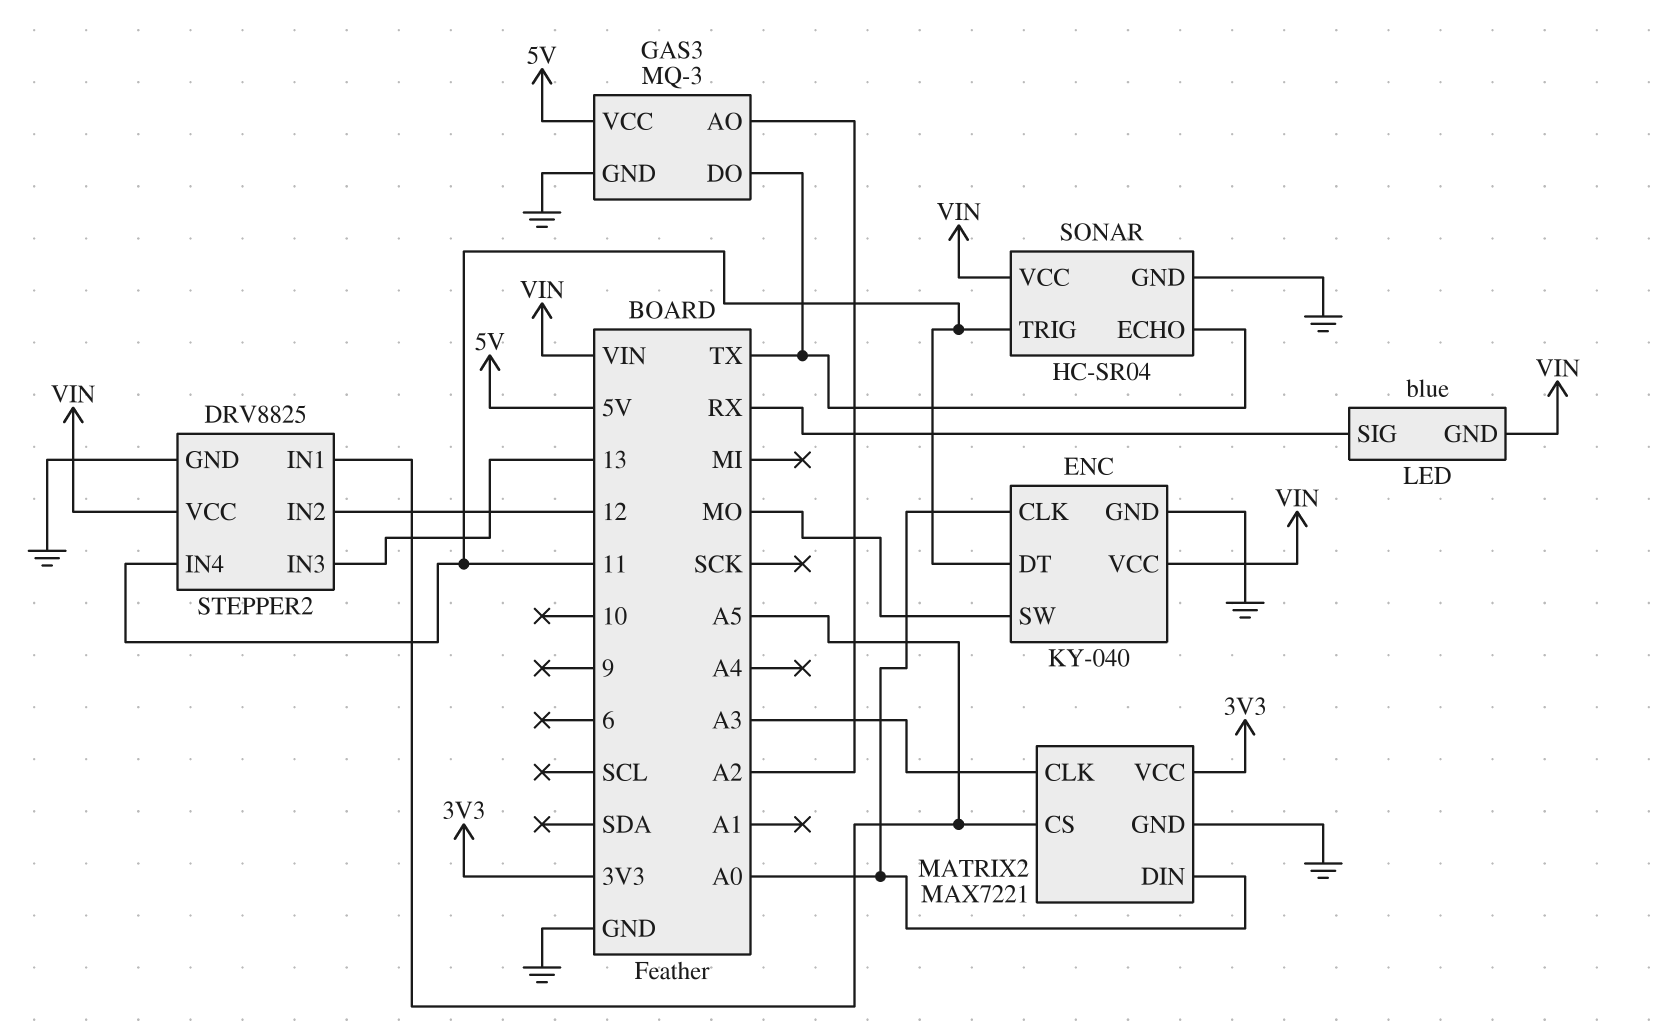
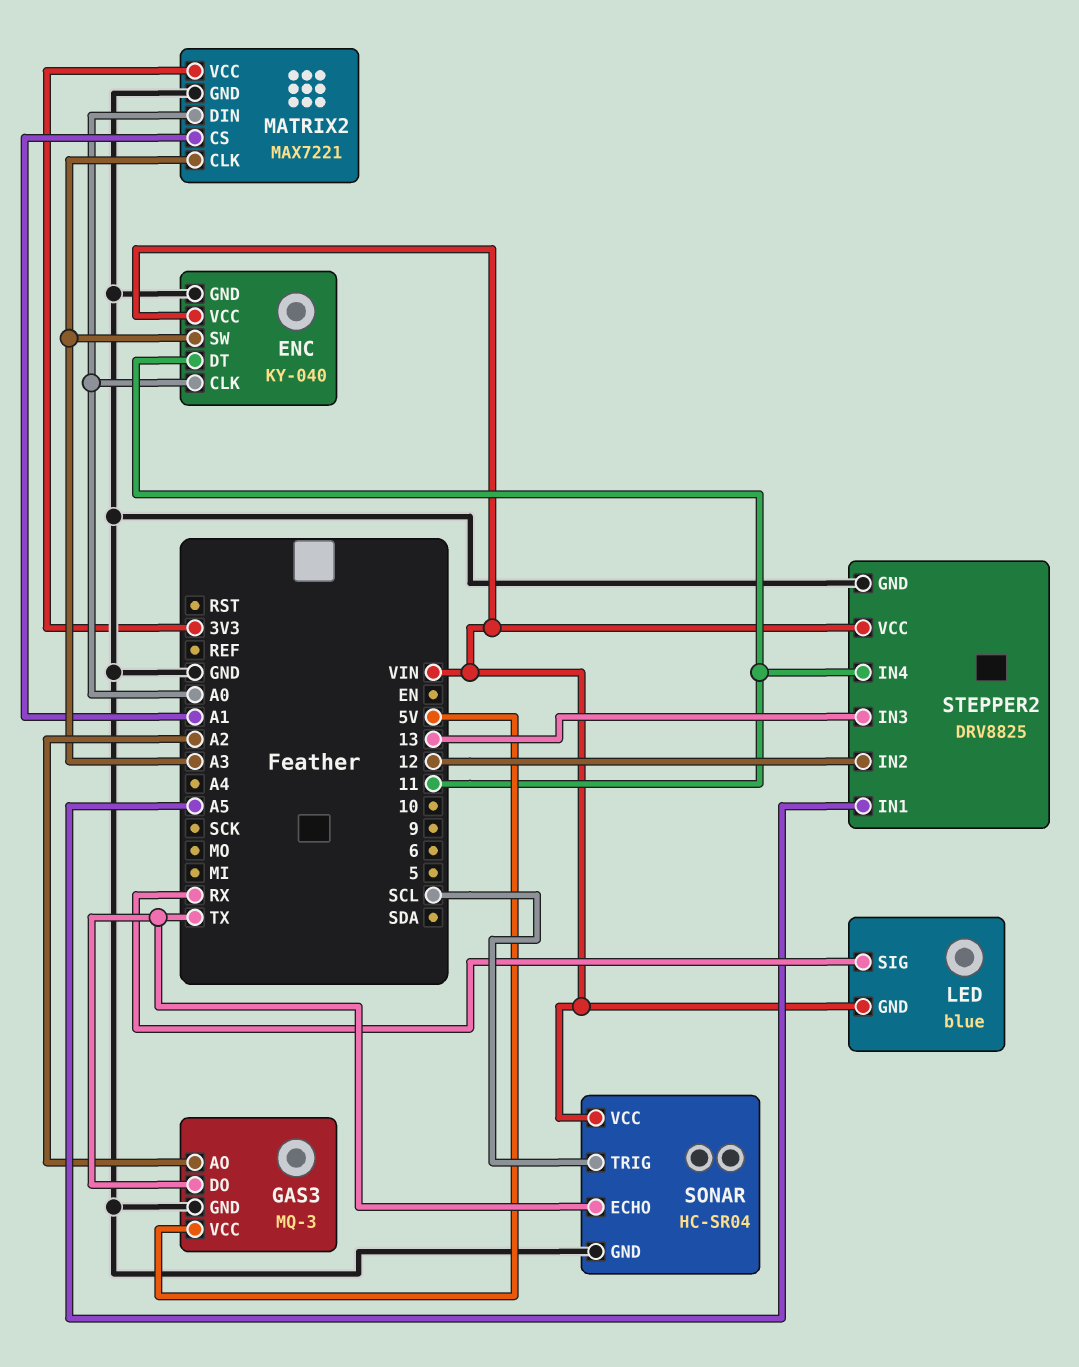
ENC pin SW: MO -> A3
MATRIX2 pin CS: A5 -> A1
SONAR pin TRIG: 11 -> SCL

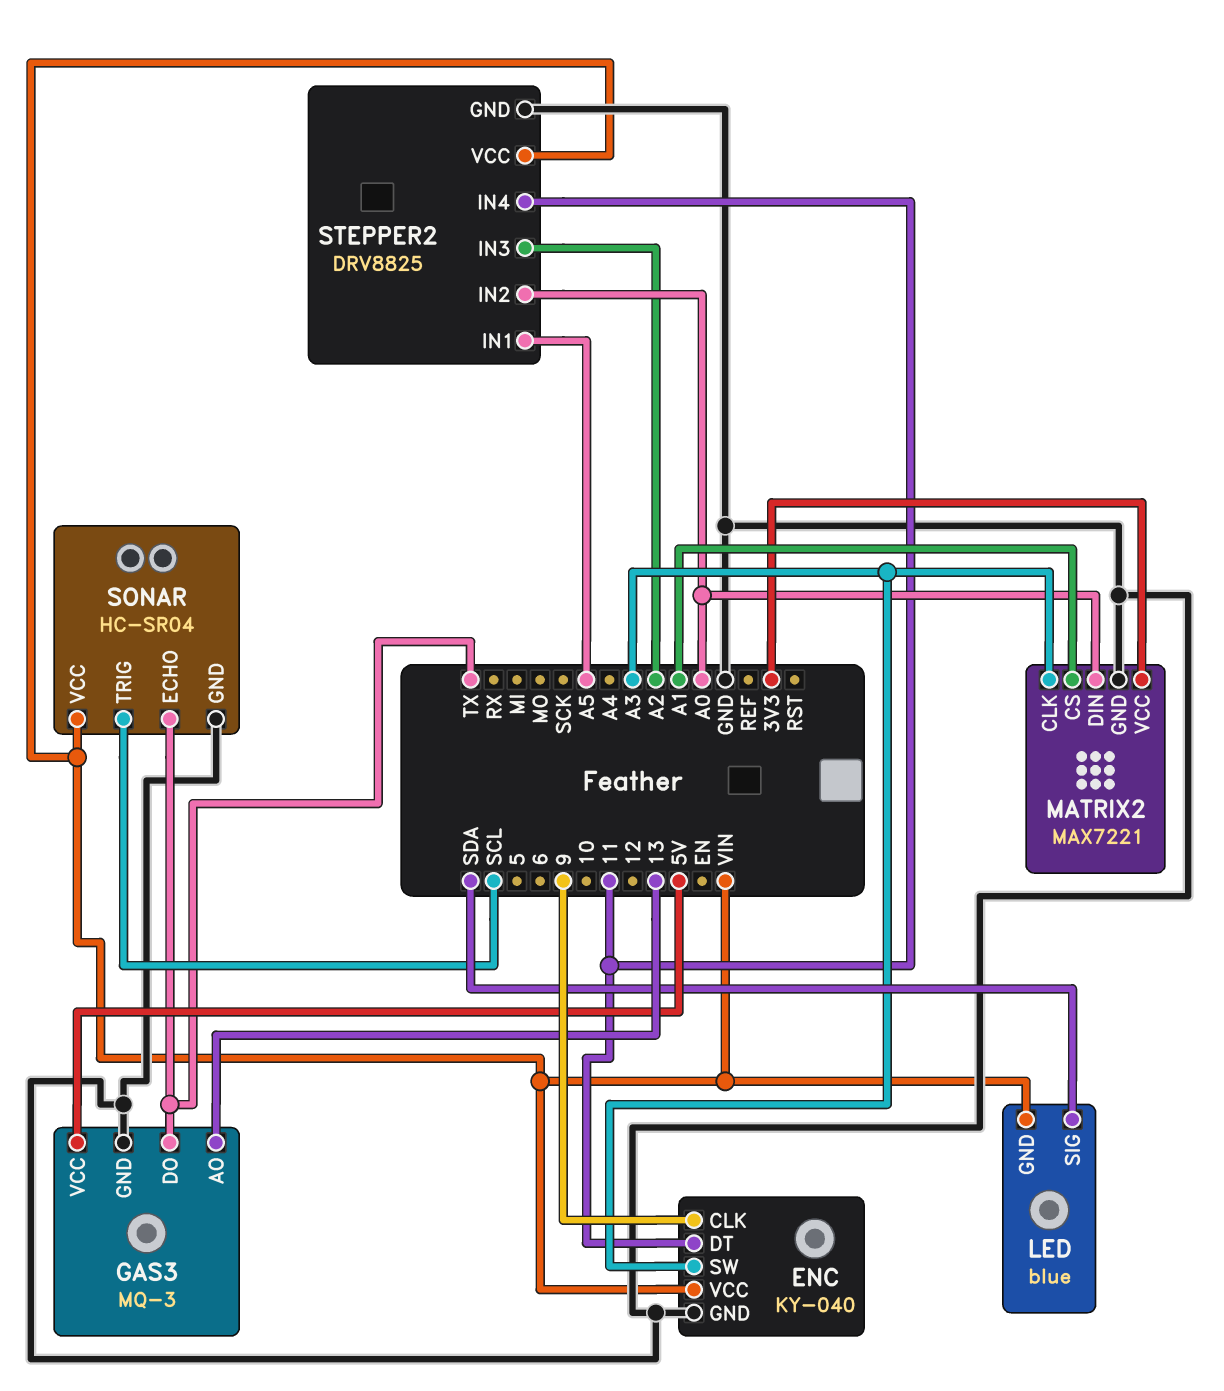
ENC pin CLK: A0 -> 9
GAS3 pin AO: A2 -> 13
LED pin SIG: RX -> SDA
STEPPER2 pin IN2: 12 -> A0
STEPPER2 pin IN3: 13 -> A2

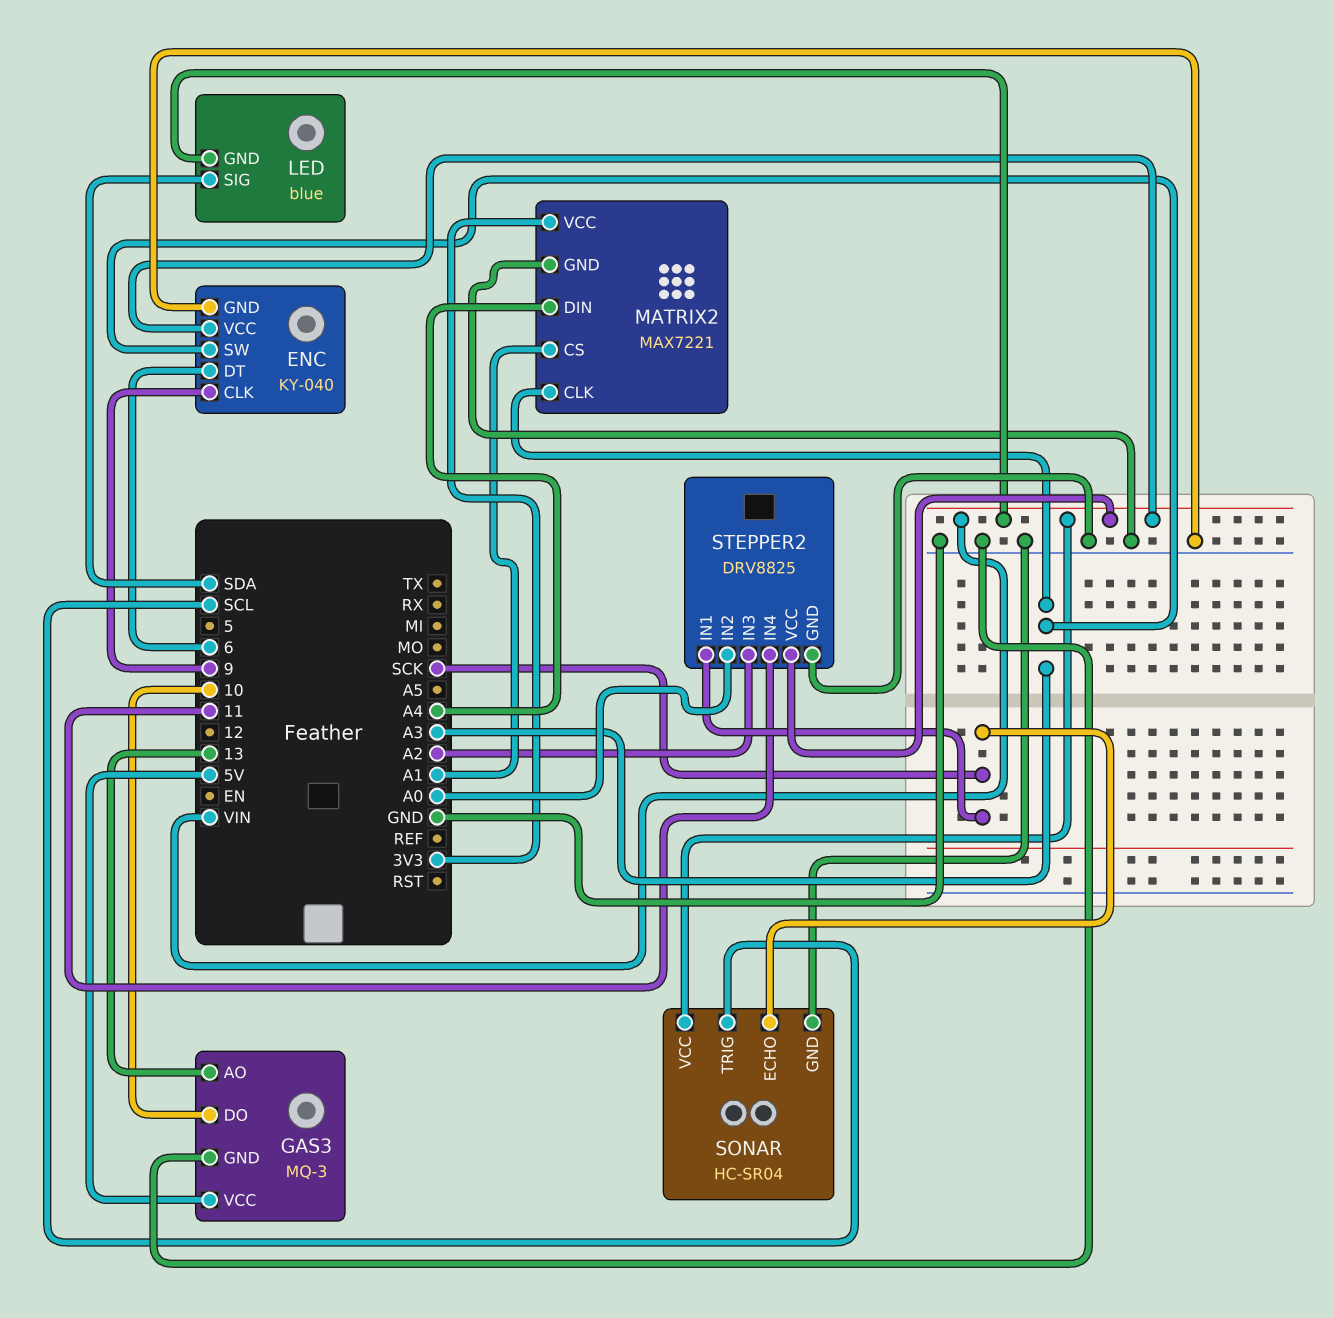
ENC pin DT: 11 -> 6
GAS3 pin DO: TX -> 10
MATRIX2 pin DIN: A0 -> A4
SONAR pin ECHO: TX -> SCK
STEPPER2 pin IN1: A5 -> SCK

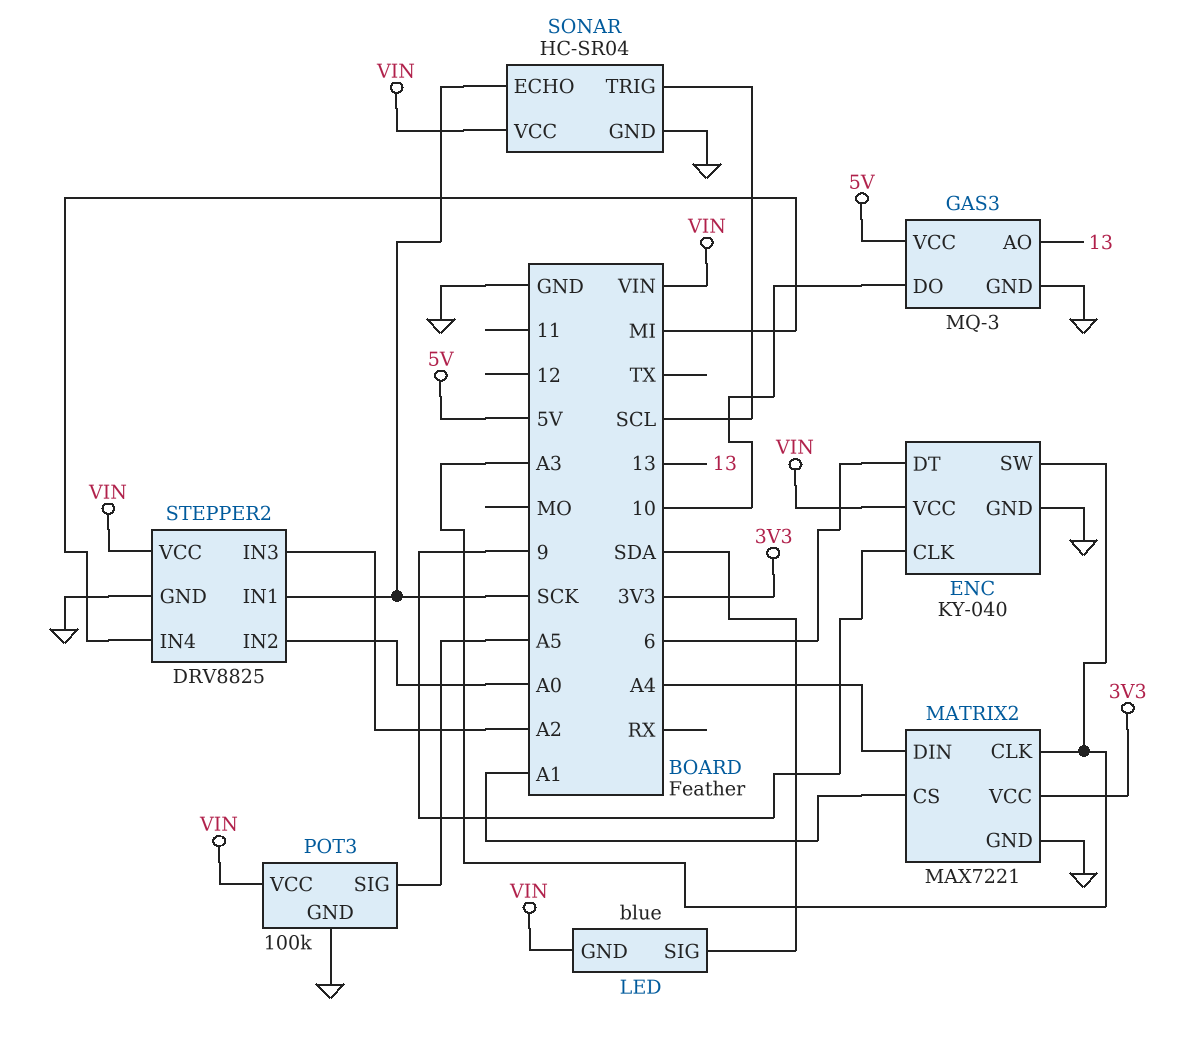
POT3: none -> 100k
POT3 pin GND: none -> GND
POT3 pin SIG: none -> A5
POT3 pin VCC: none -> VIN
STEPPER2 pin IN4: 11 -> MI

